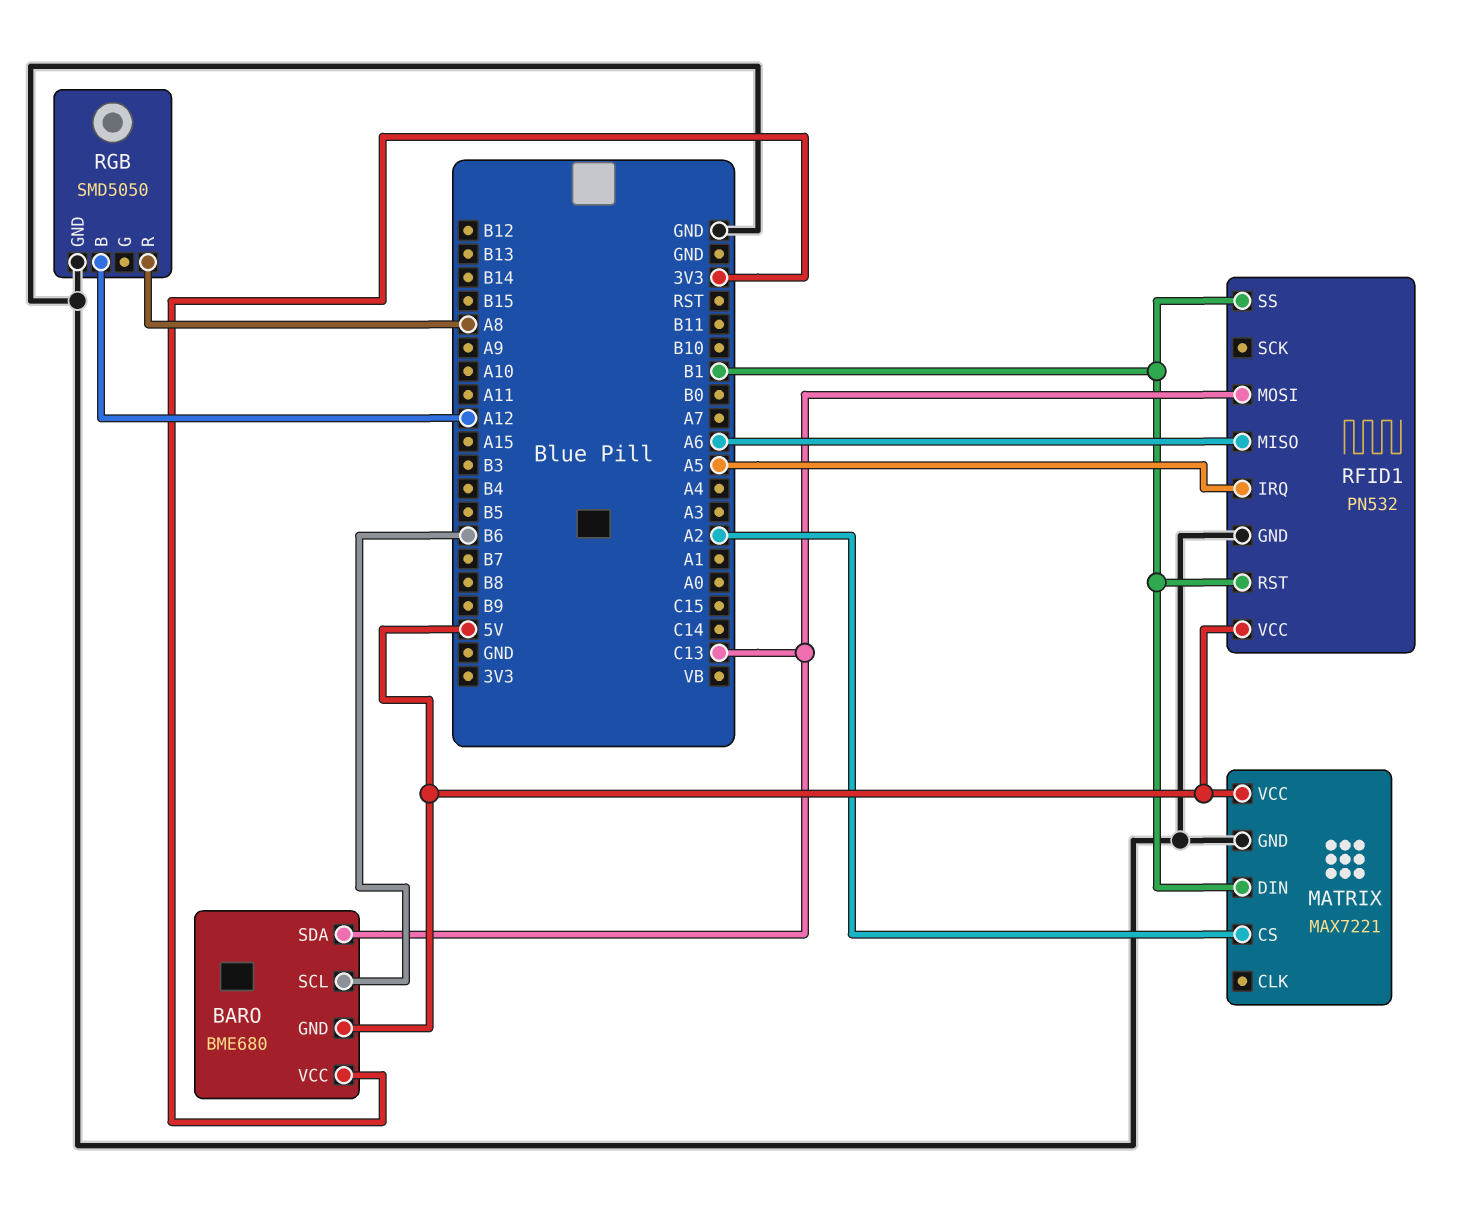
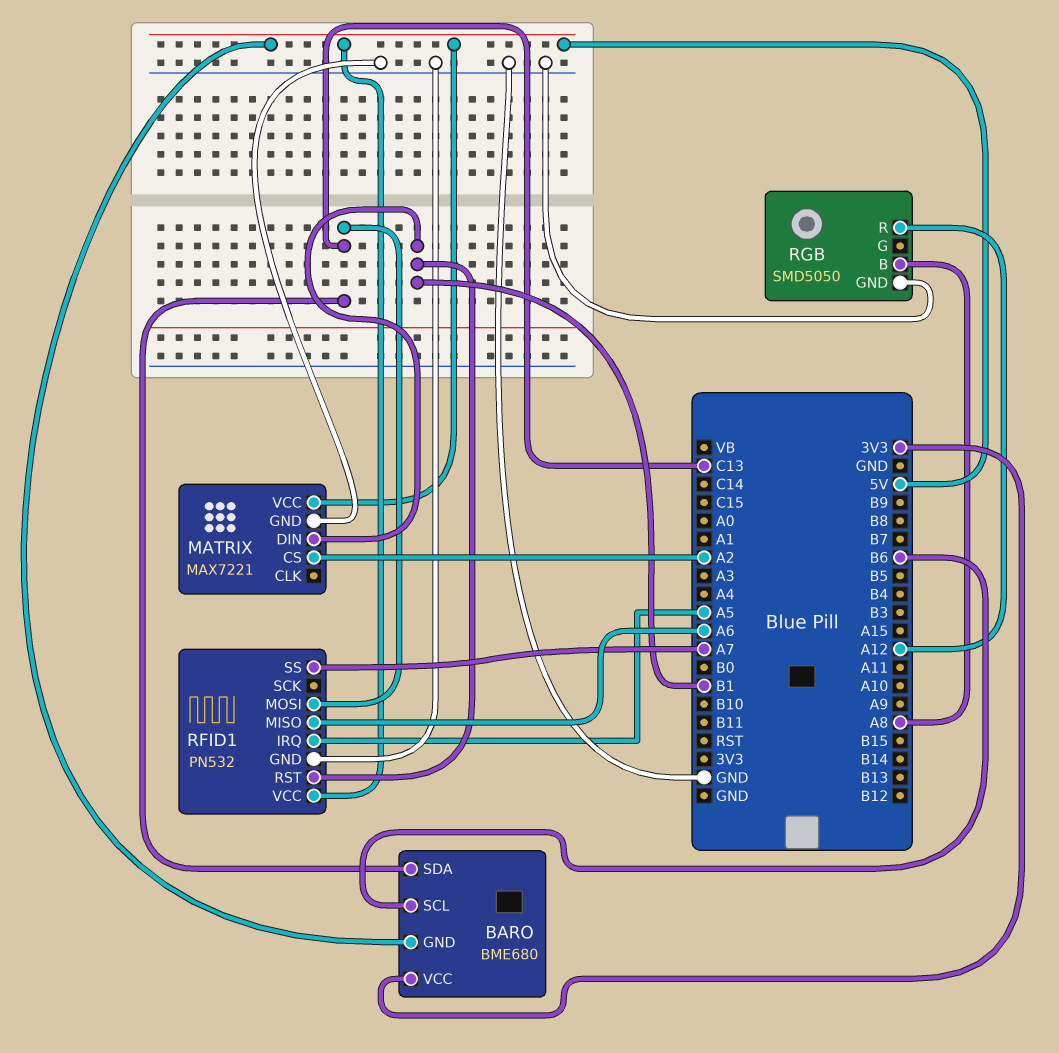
RFID1 pin SS: B1 -> A7
RGB pin B: A12 -> A8
RGB pin R: A8 -> A12

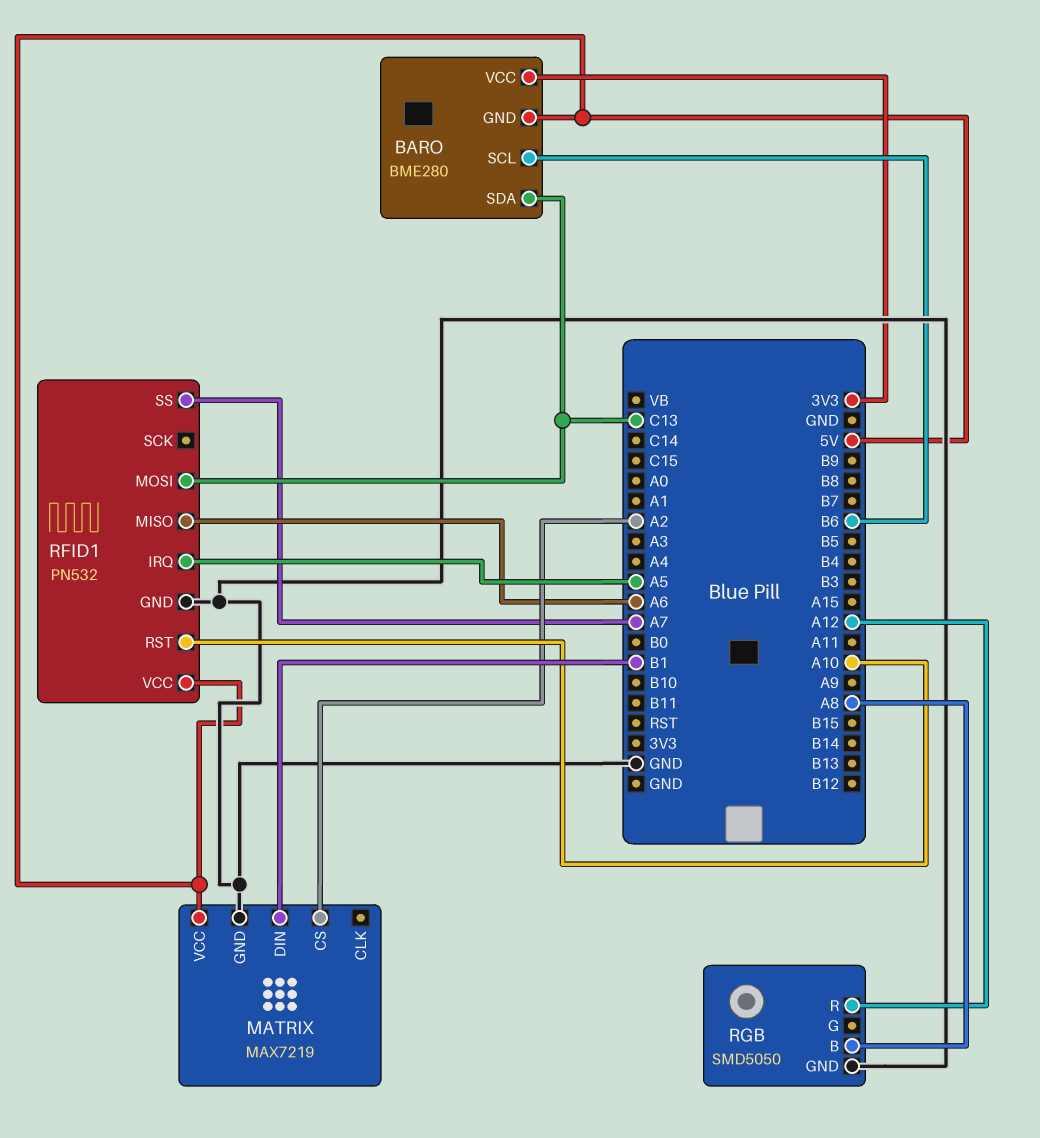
BARO: BME680 -> BME280
MATRIX: MAX7221 -> MAX7219
RFID1 pin RST: B1 -> A10

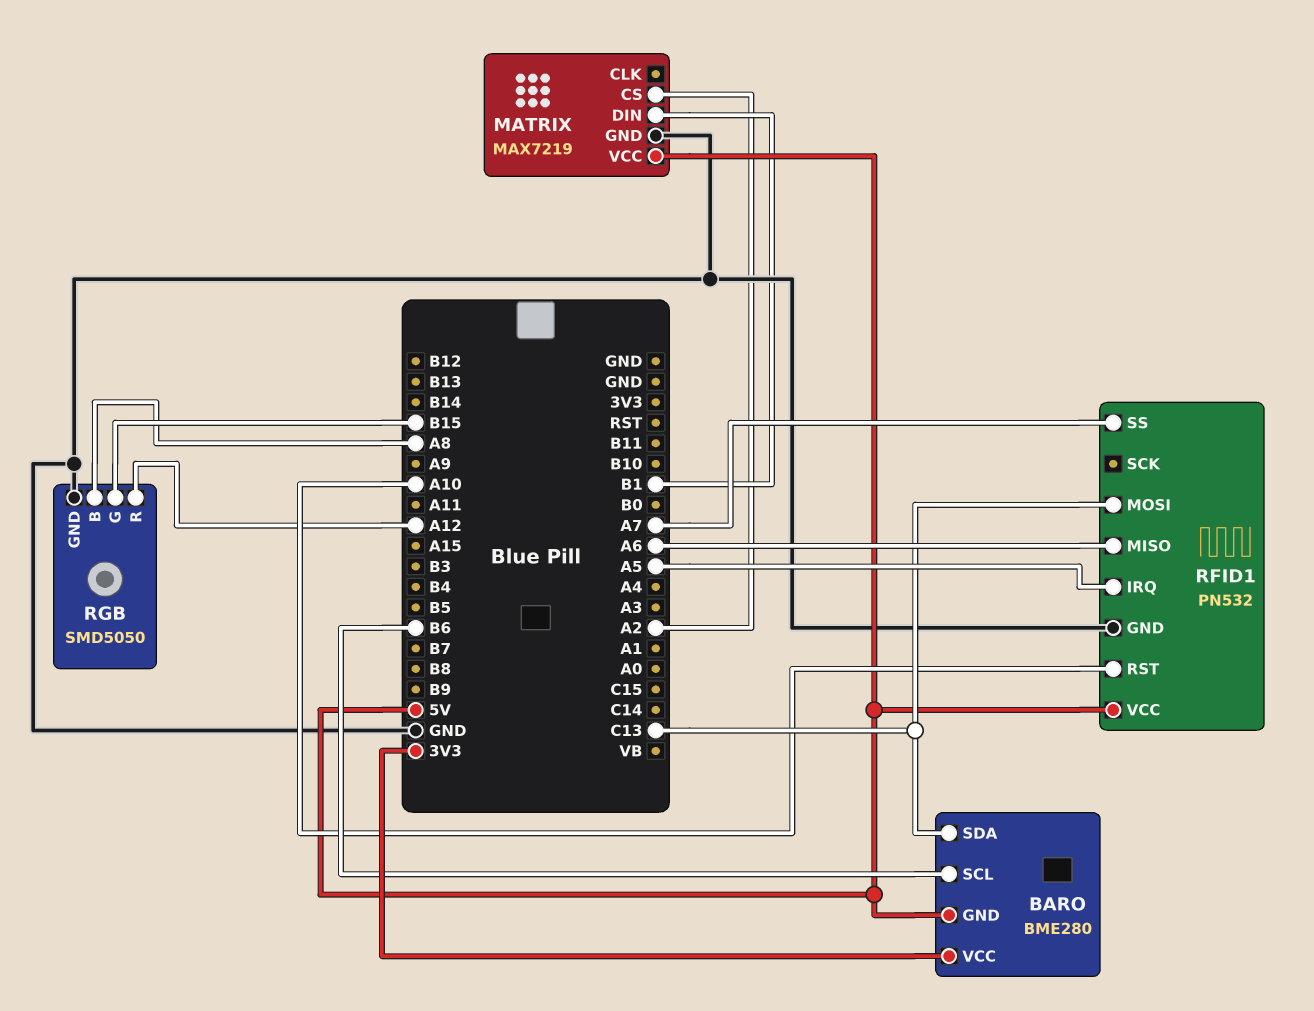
RGB pin G: none -> B15

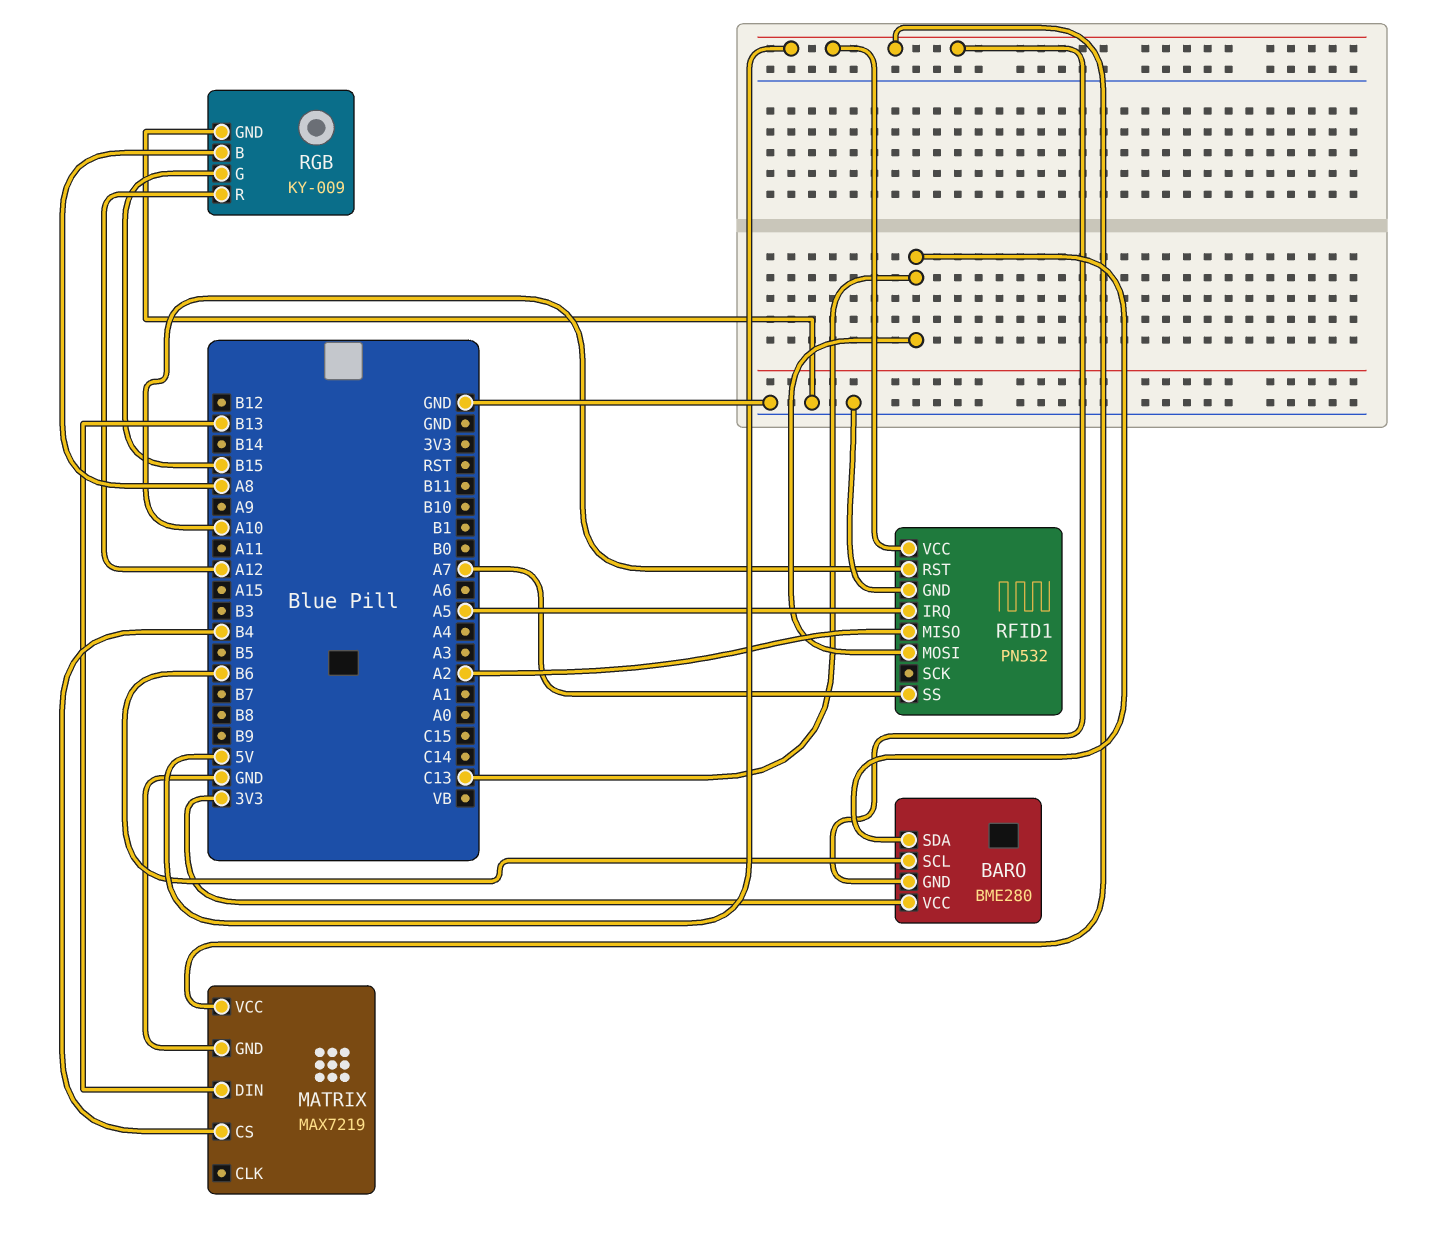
MATRIX pin CS: A2 -> B4
MATRIX pin DIN: B1 -> B13
RFID1 pin MISO: A6 -> A2
RGB: SMD5050 -> KY-009

